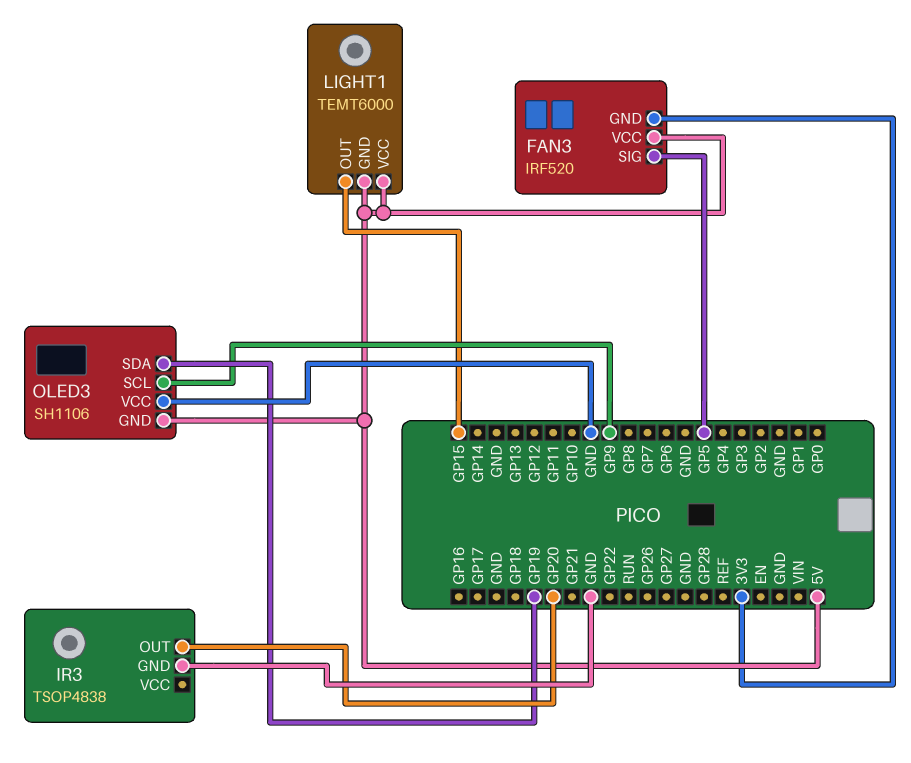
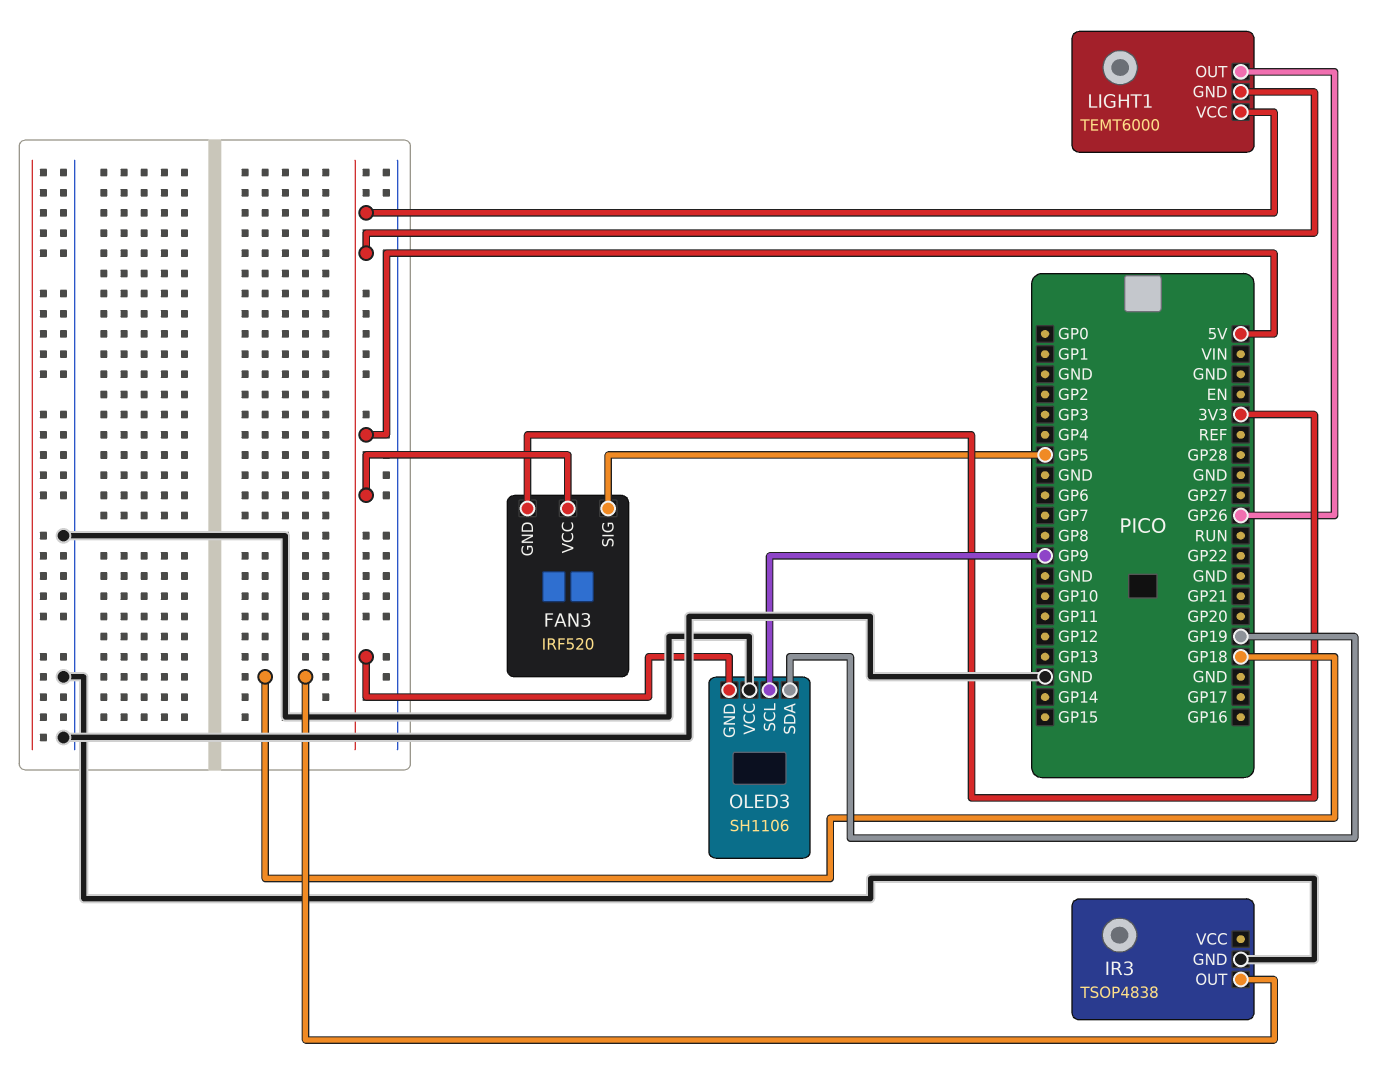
IR3 pin OUT: GP20 -> GP18
LIGHT1 pin OUT: GP15 -> GP26

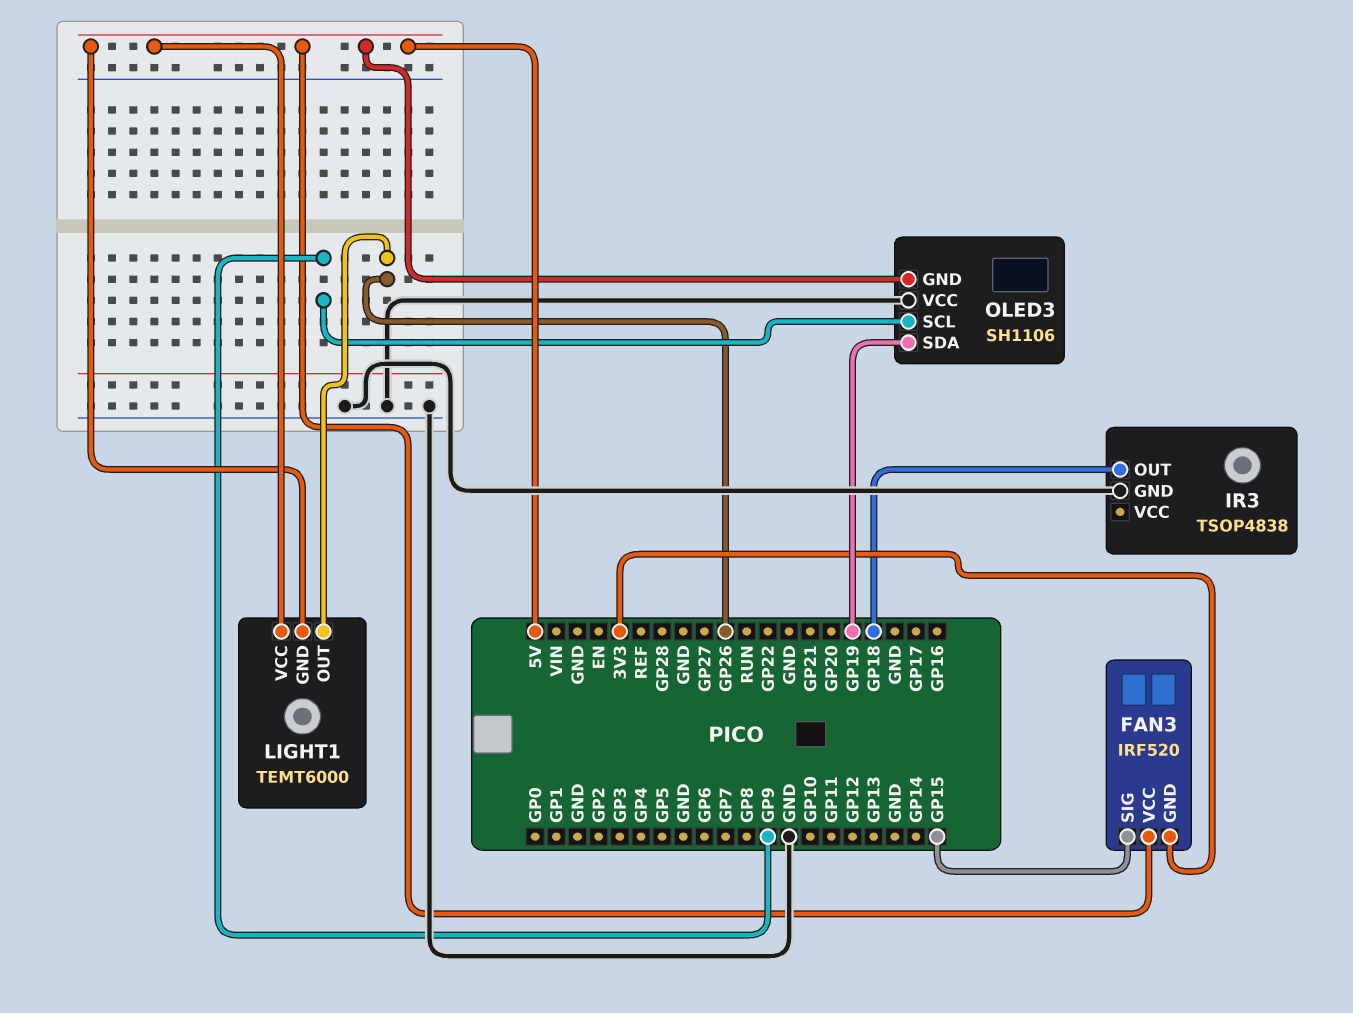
FAN3 pin SIG: GP5 -> GP15

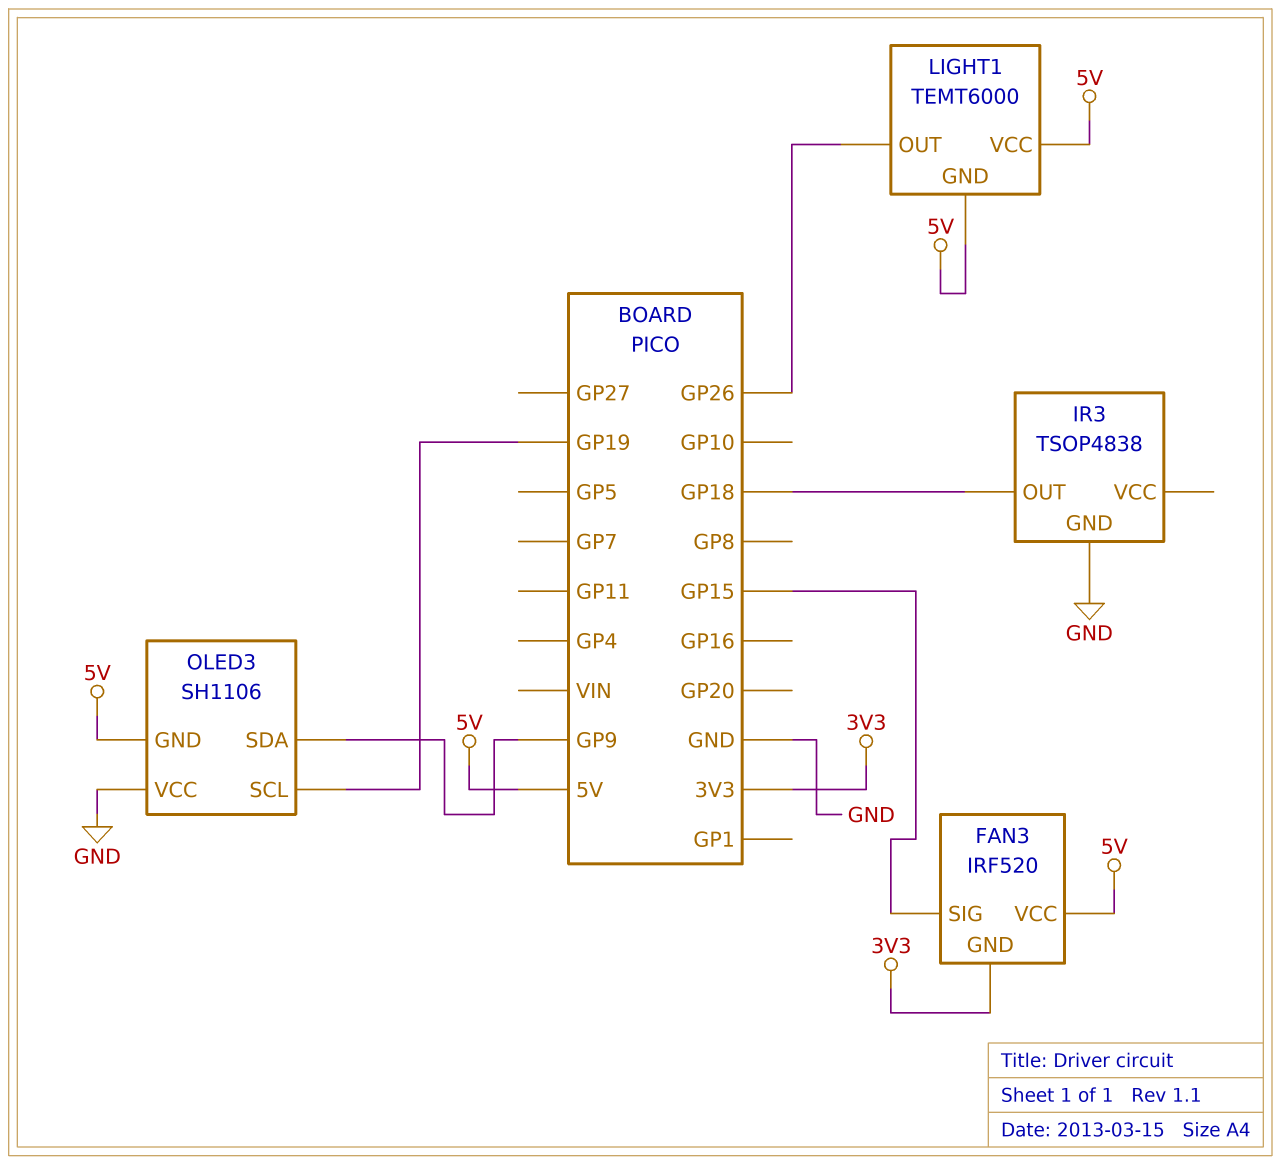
OLED3 pin SCL: GP9 -> GP19
OLED3 pin SDA: GP19 -> GP9

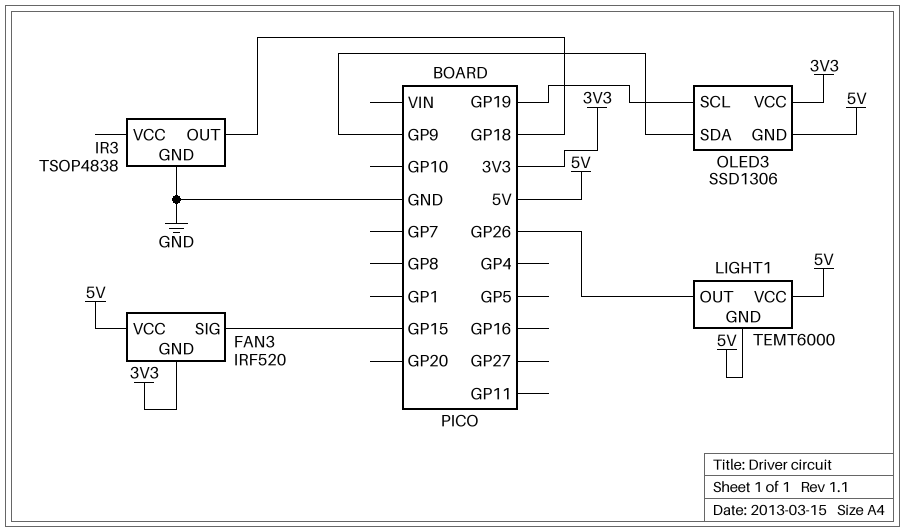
OLED3: SH1106 -> SSD1306
OLED3 pin VCC: GND -> 3V3

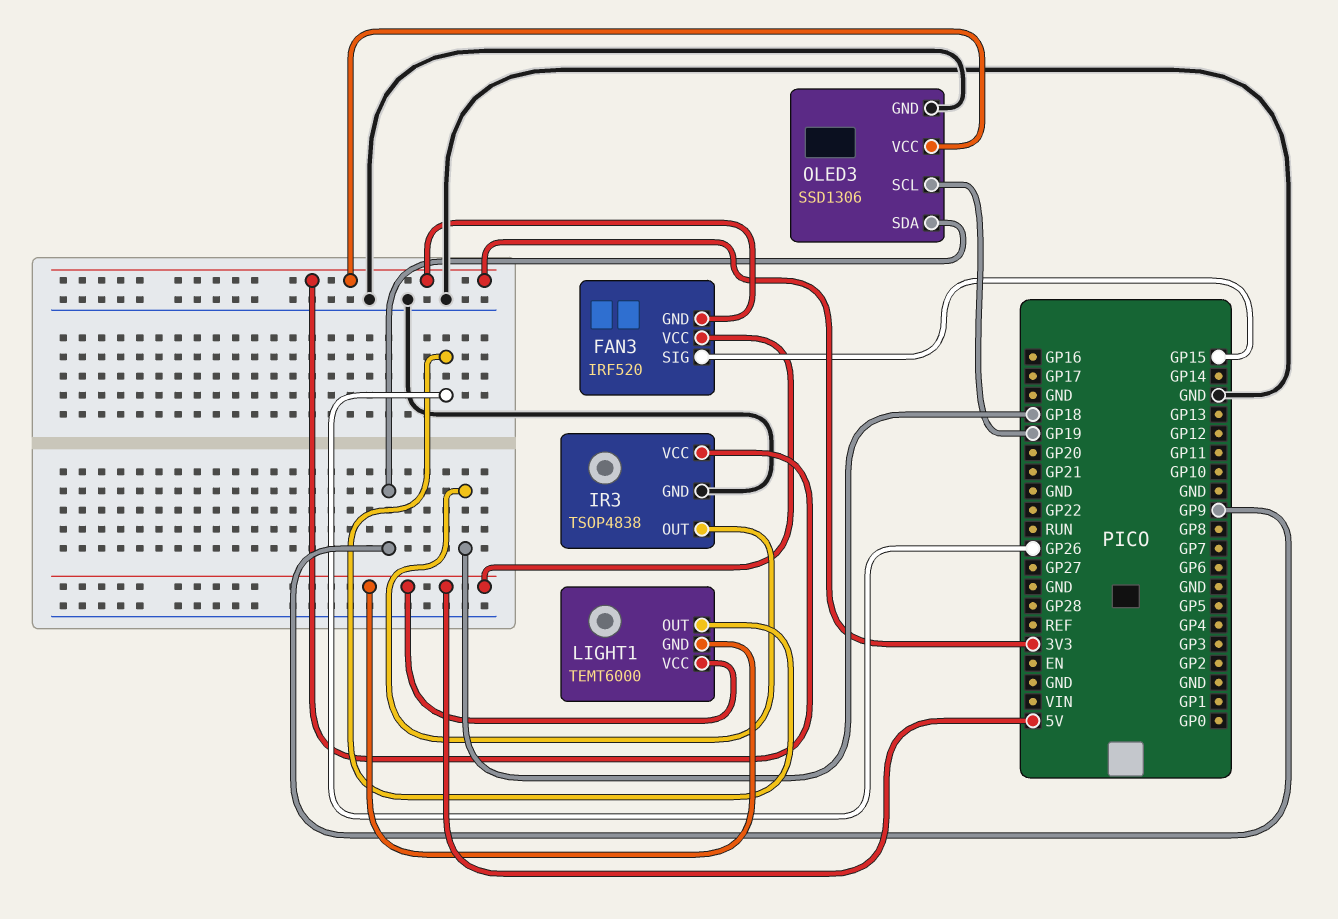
IR3 pin VCC: none -> 3V3
OLED3 pin GND: 5V -> GND

